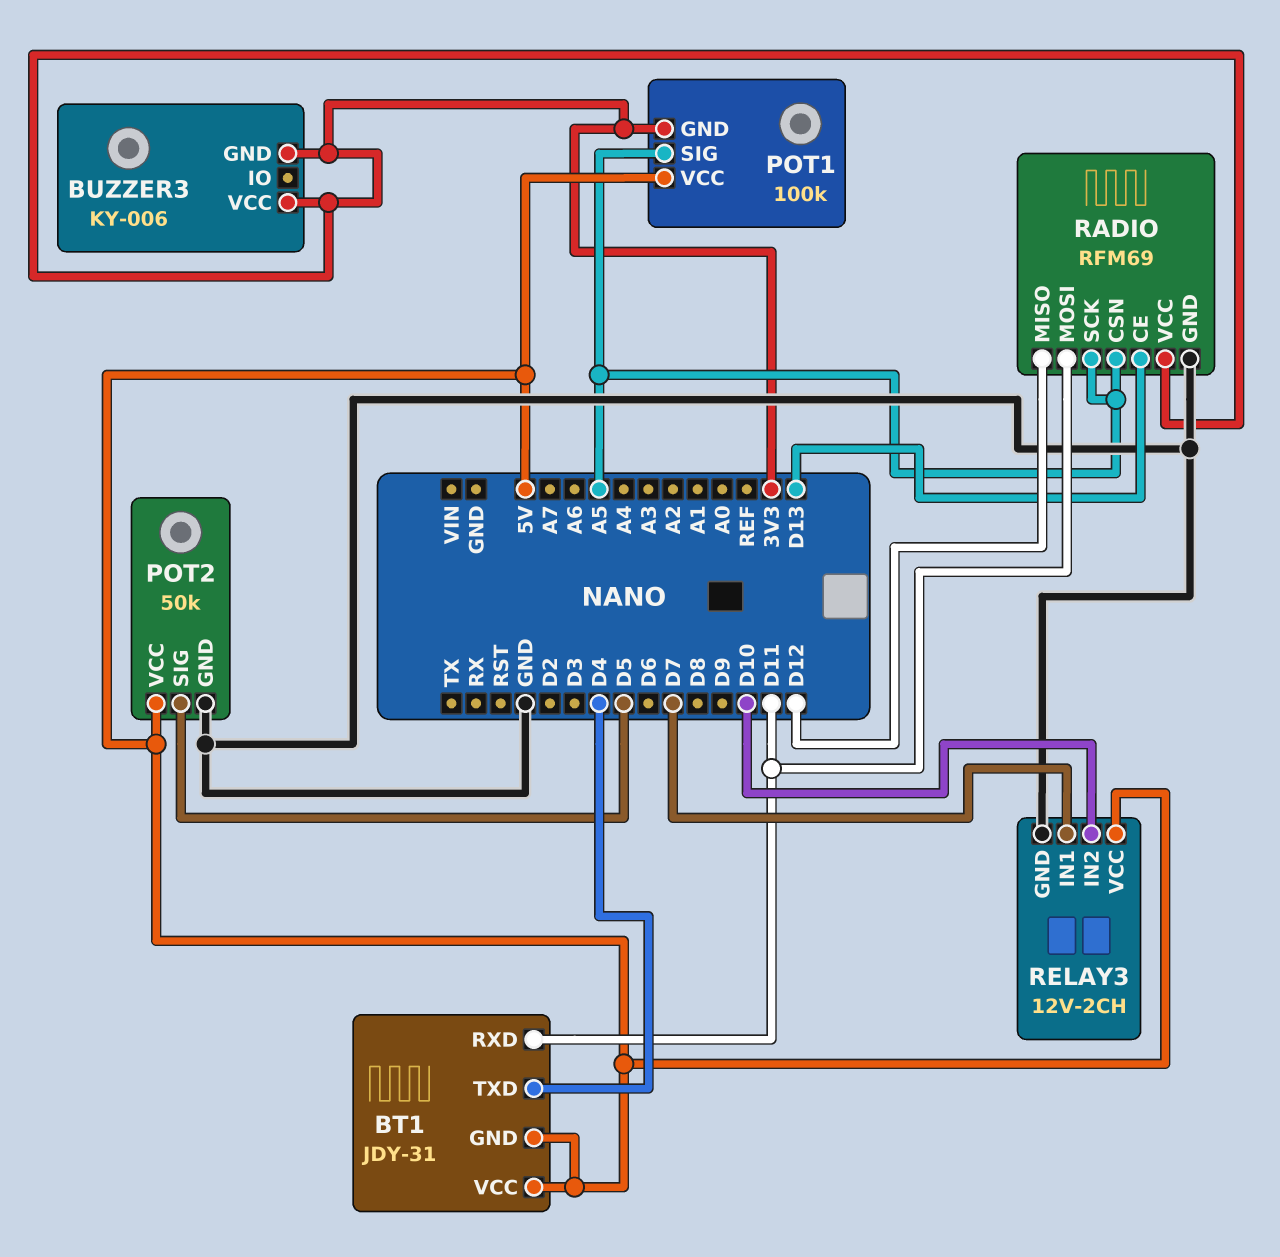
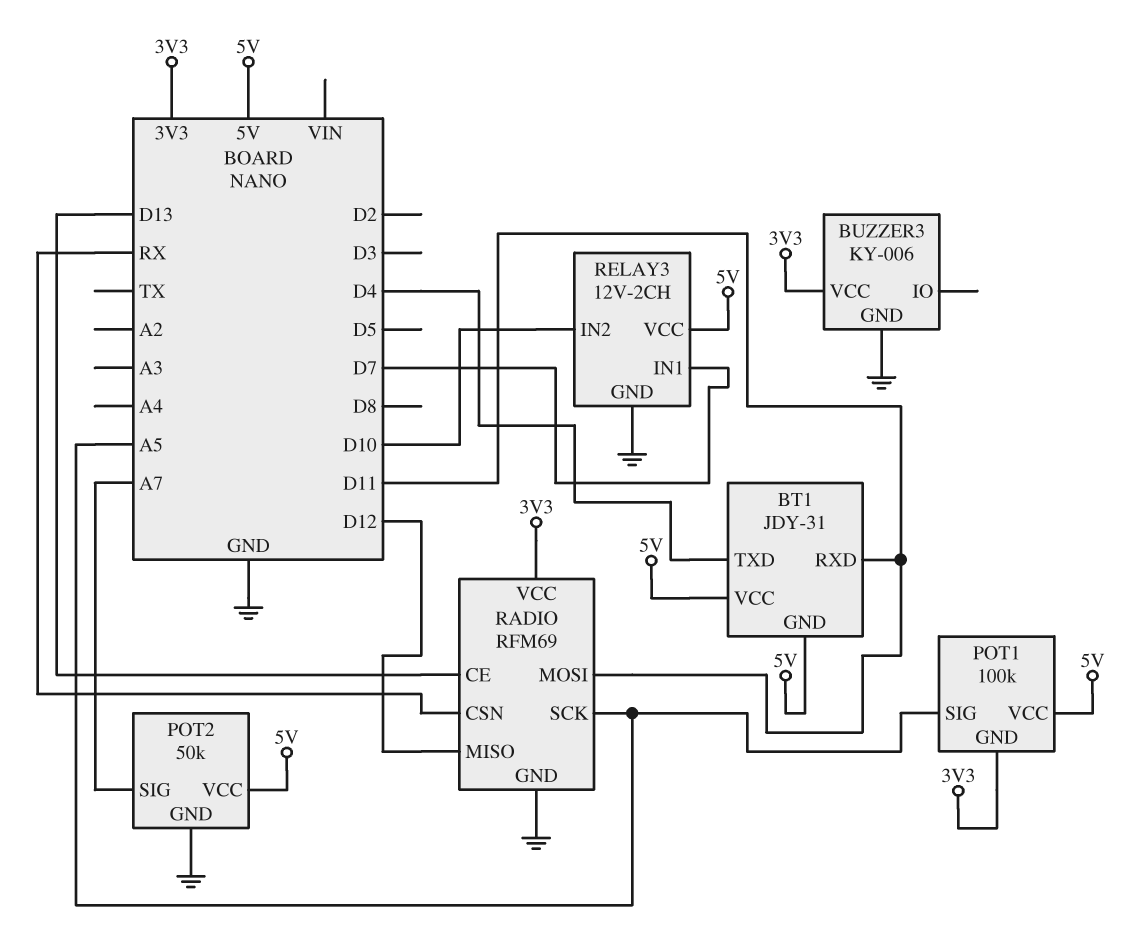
BUZZER3 pin GND: 3V3 -> GND
POT2 pin SIG: D5 -> A7
RADIO pin CSN: A5 -> RX

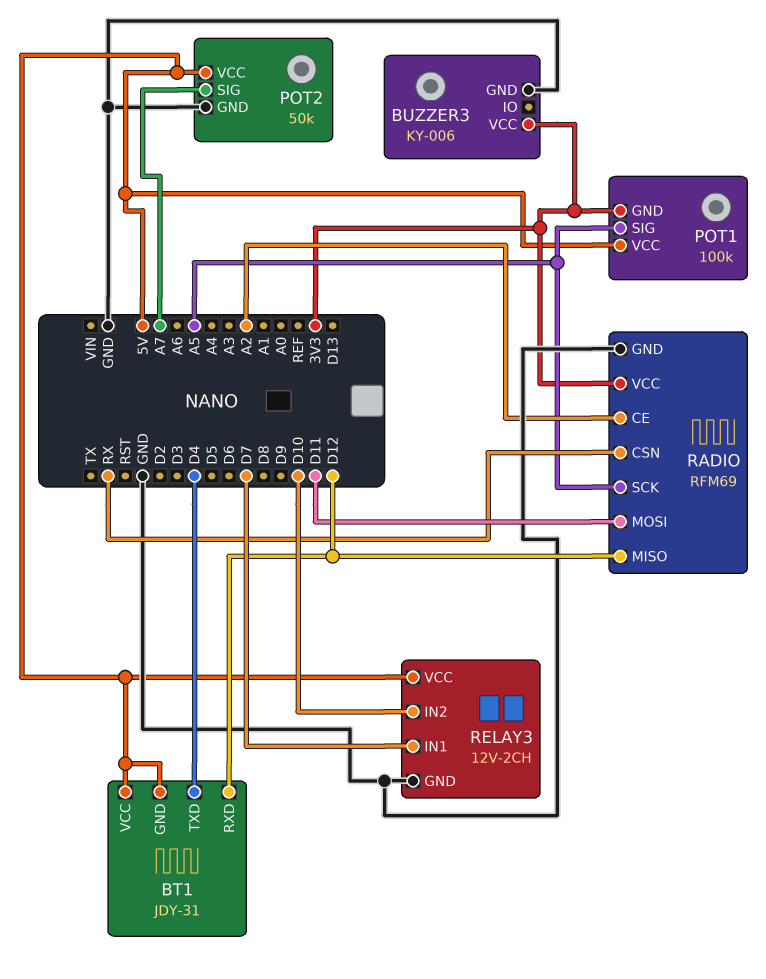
BT1 pin RXD: D11 -> D12
RADIO pin CE: D13 -> A2

